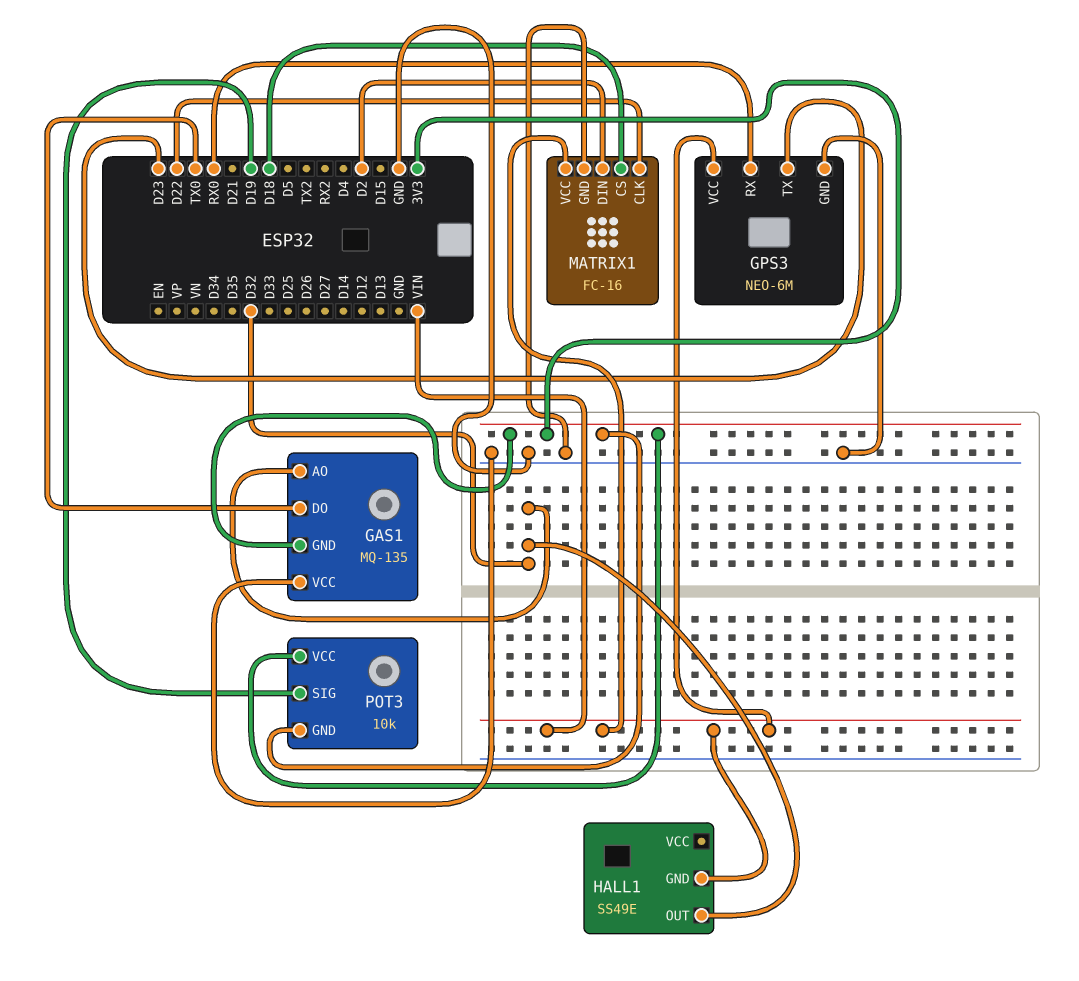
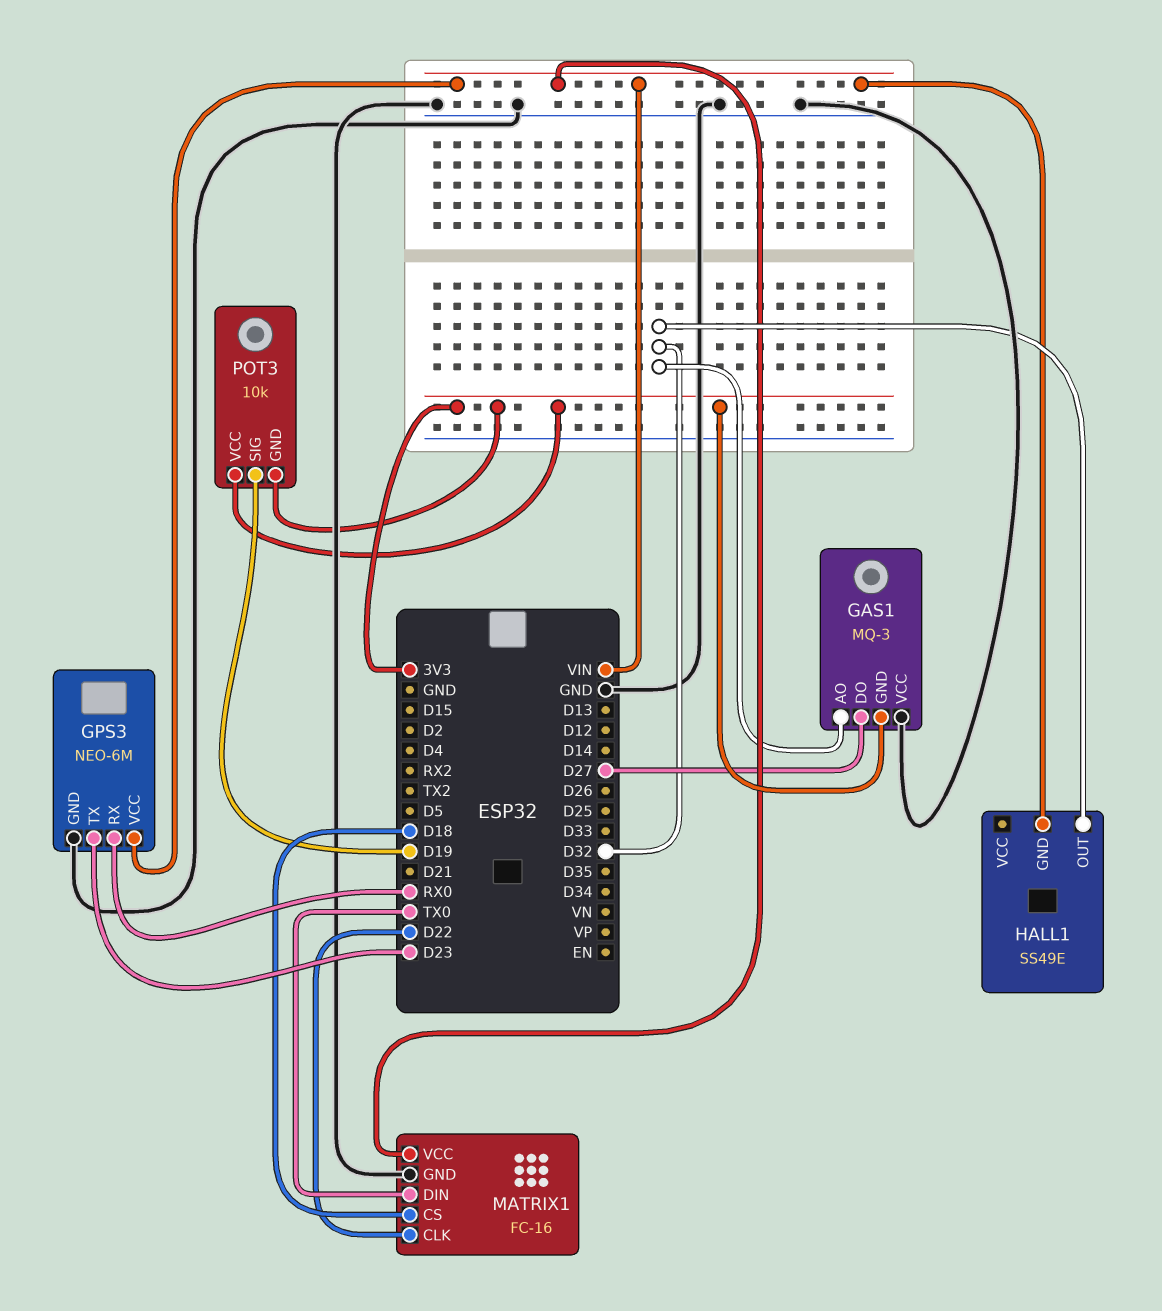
GAS1: MQ-135 -> MQ-3
GAS1 pin DO: TX0 -> D27
MATRIX1 pin DIN: D2 -> TX0

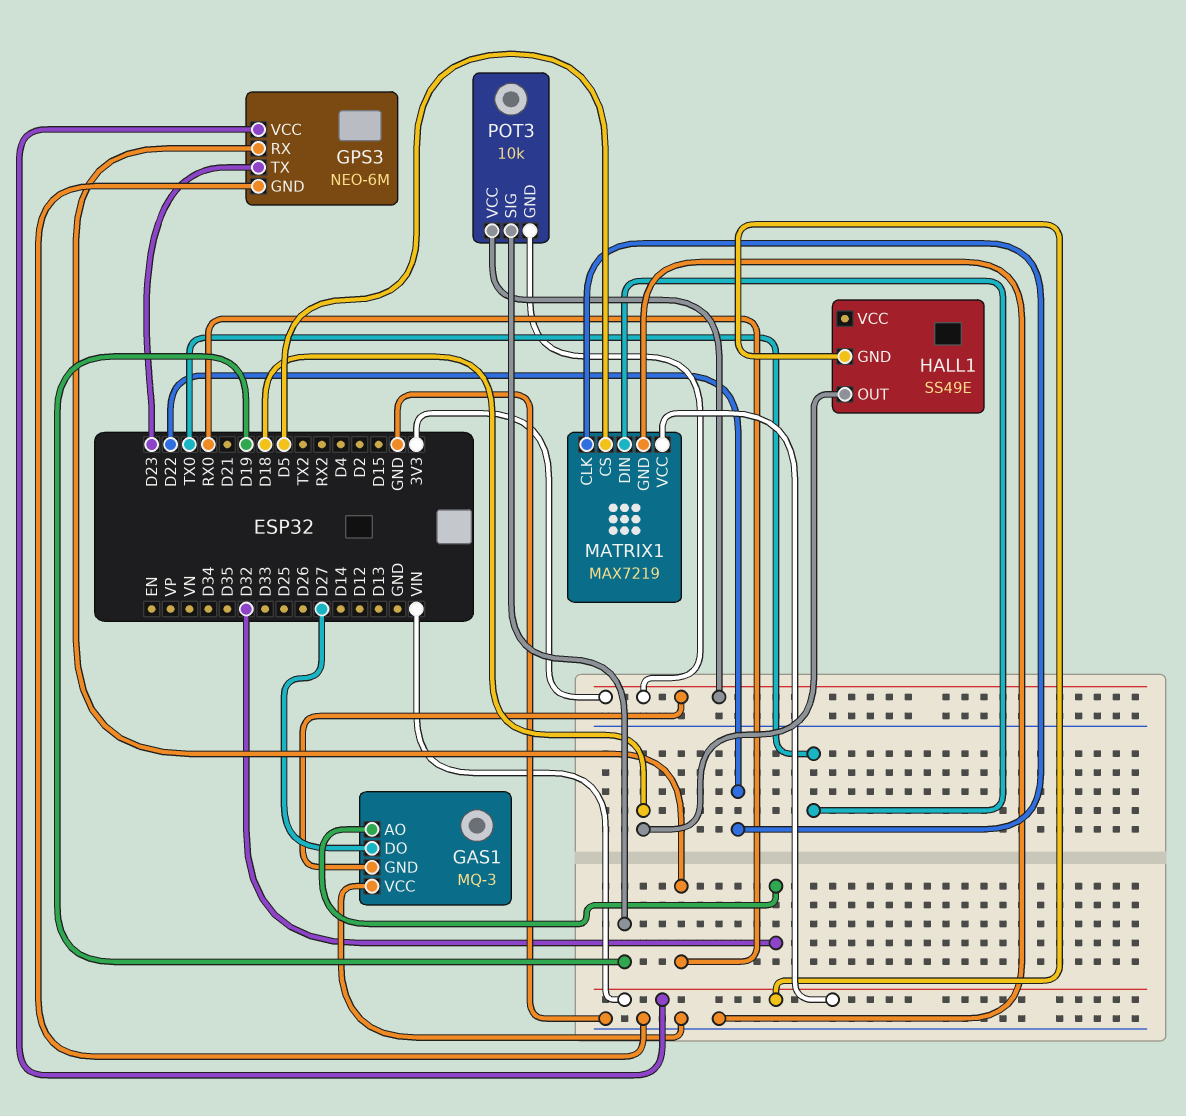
HALL1 pin OUT: D32 -> D18
MATRIX1: FC-16 -> MAX7219
MATRIX1 pin CS: D18 -> D5

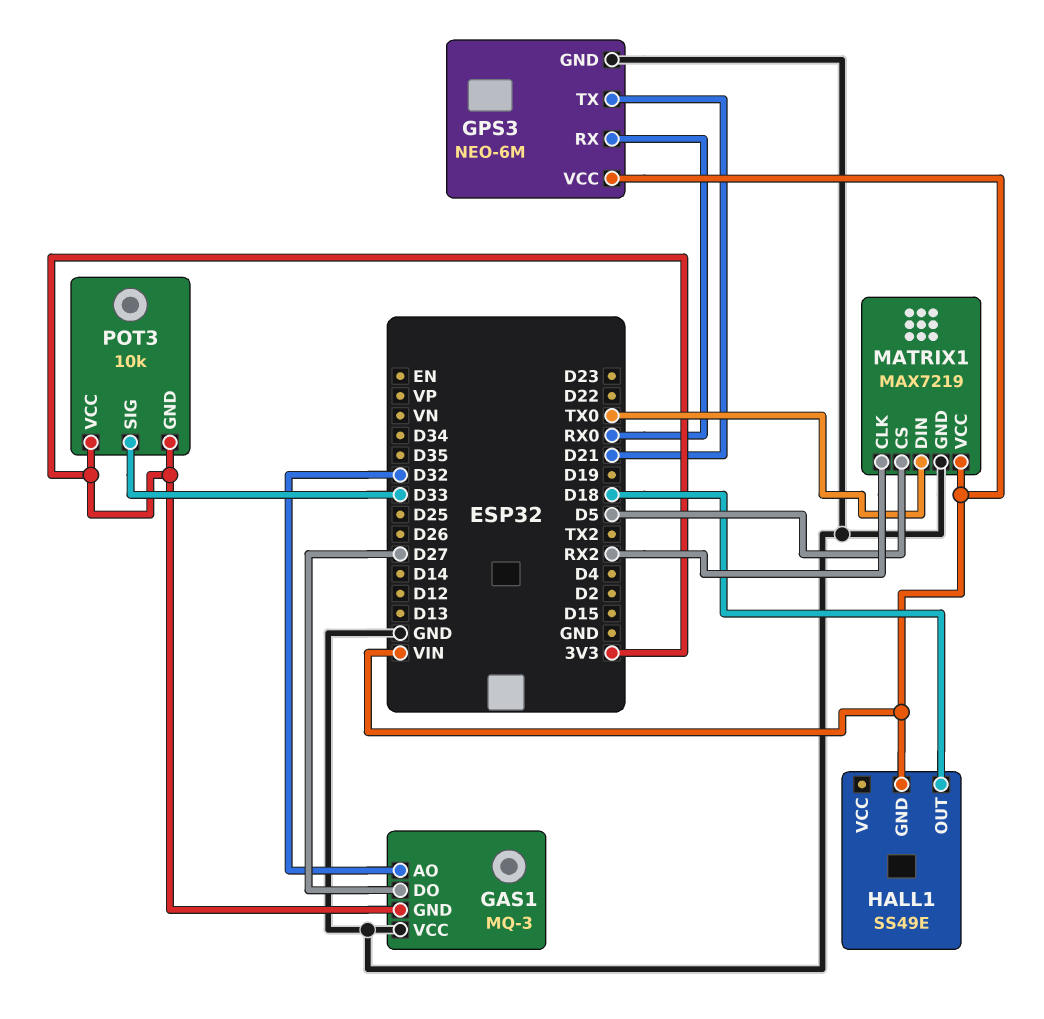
GPS3 pin TX: D23 -> D21
MATRIX1 pin CLK: D22 -> RX2
POT3 pin SIG: D19 -> D33

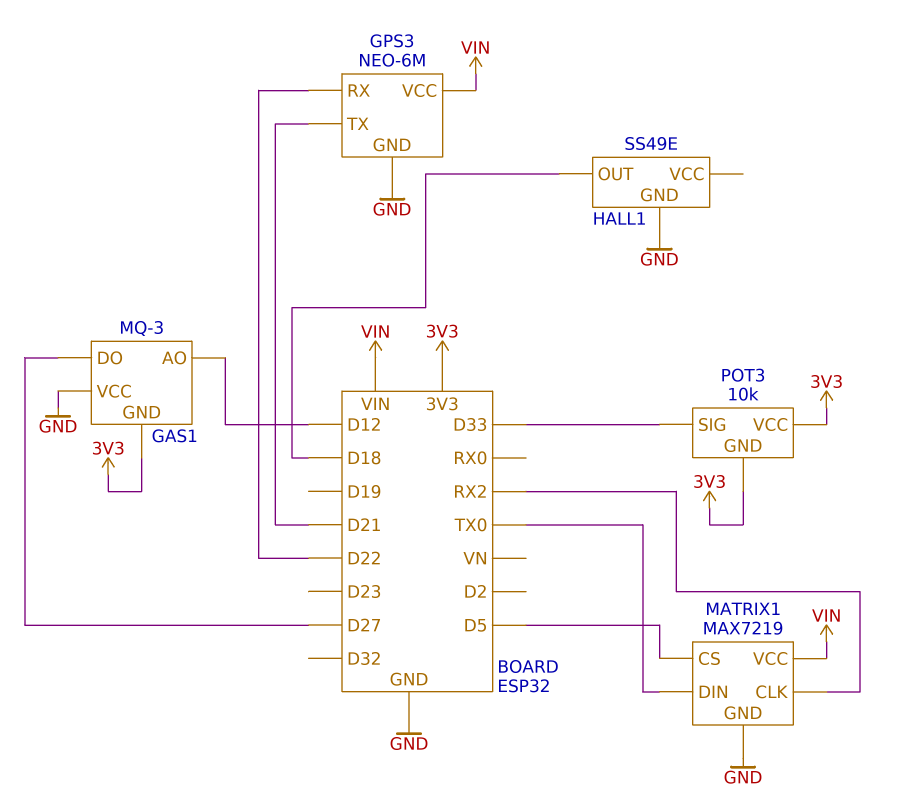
GAS1 pin AO: D32 -> D12
GPS3 pin RX: RX0 -> D22
HALL1 pin GND: VIN -> GND

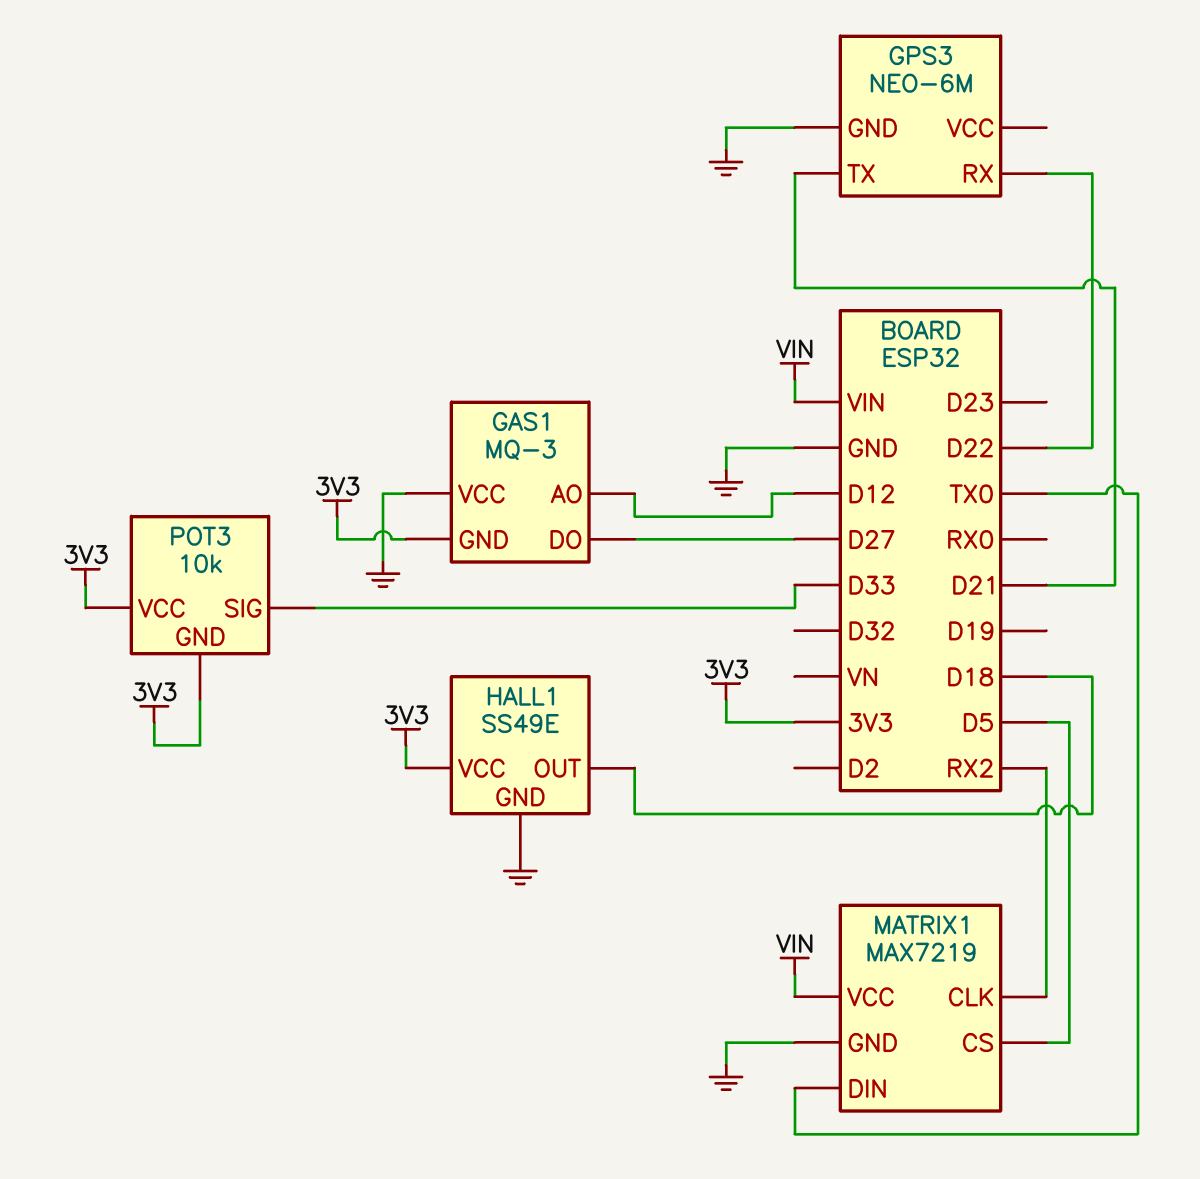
GPS3 pin VCC: VIN -> none
HALL1 pin VCC: none -> 3V3

